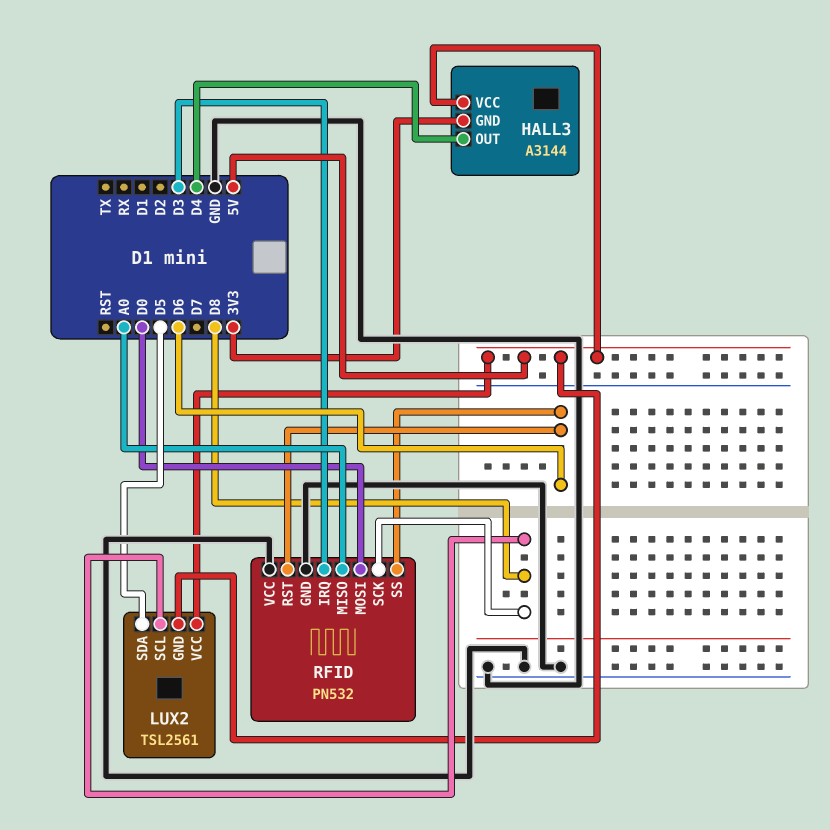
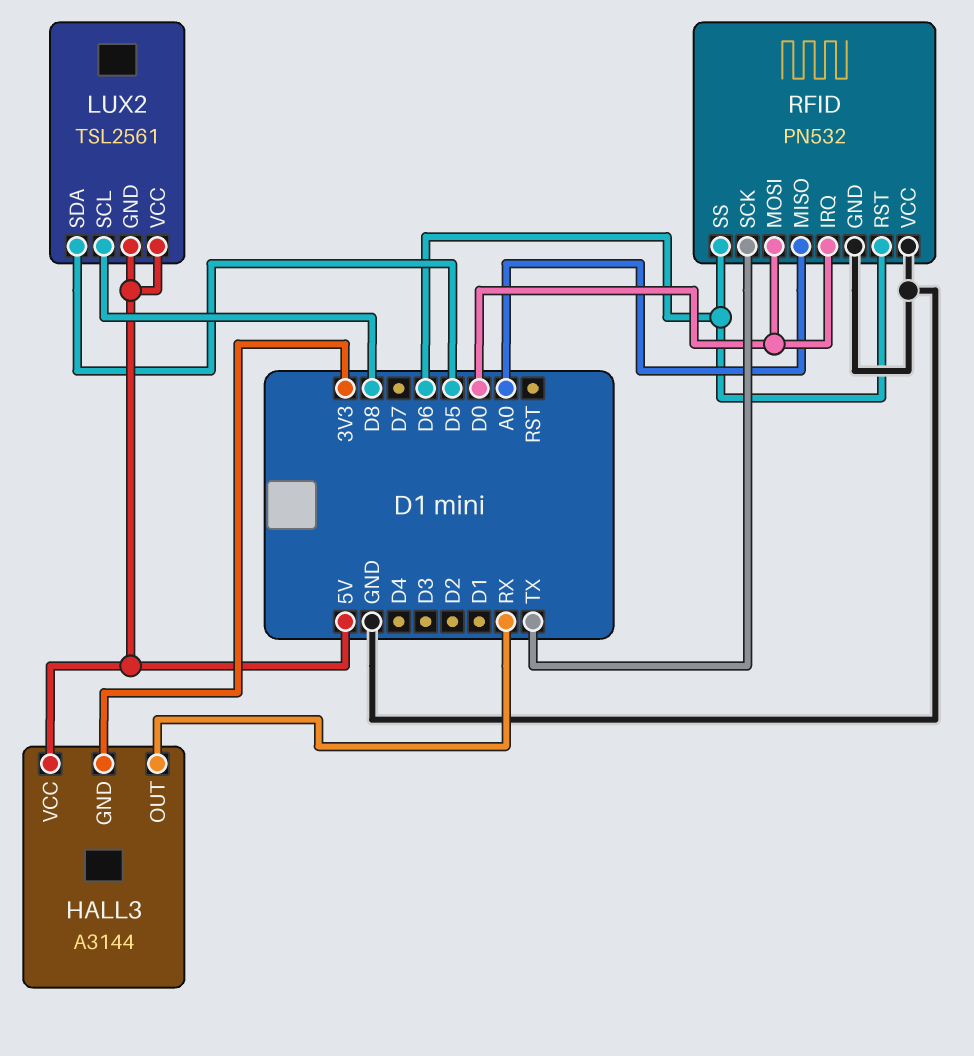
HALL3 pin OUT: D4 -> RX
RFID pin IRQ: D3 -> D0
RFID pin SCK: D8 -> TX

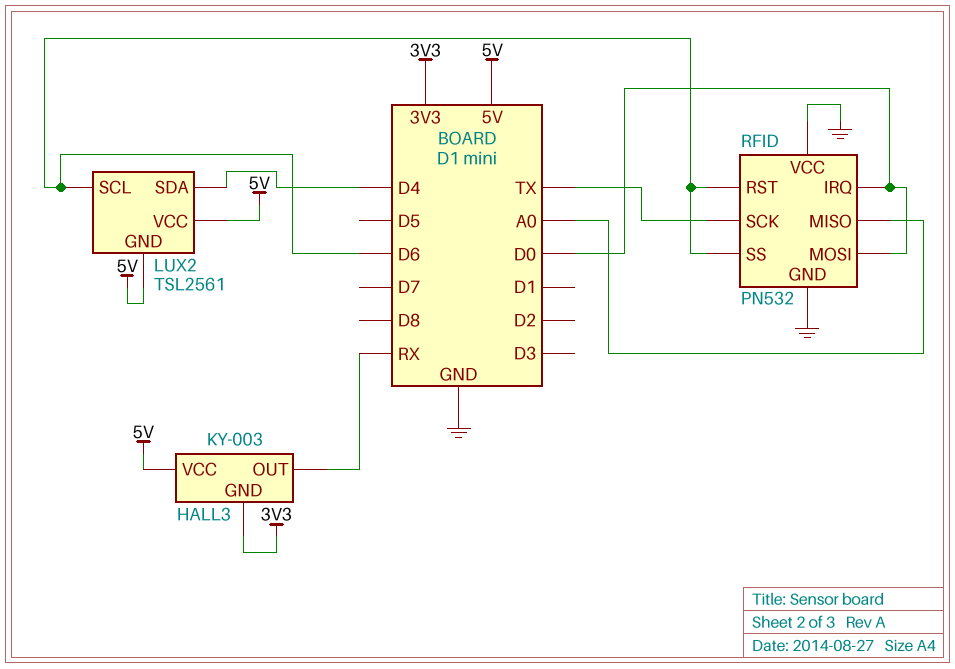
HALL3: A3144 -> KY-003
LUX2 pin SCL: D8 -> D6
LUX2 pin SDA: D5 -> D4

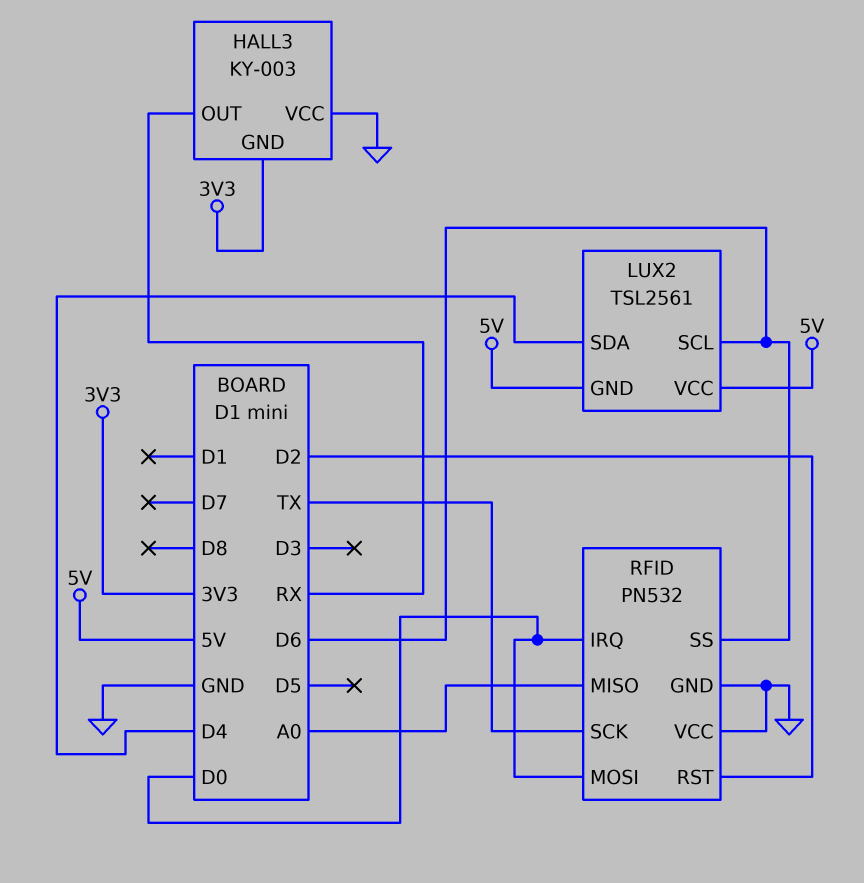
HALL3 pin VCC: 5V -> GND
RFID pin RST: D6 -> D2

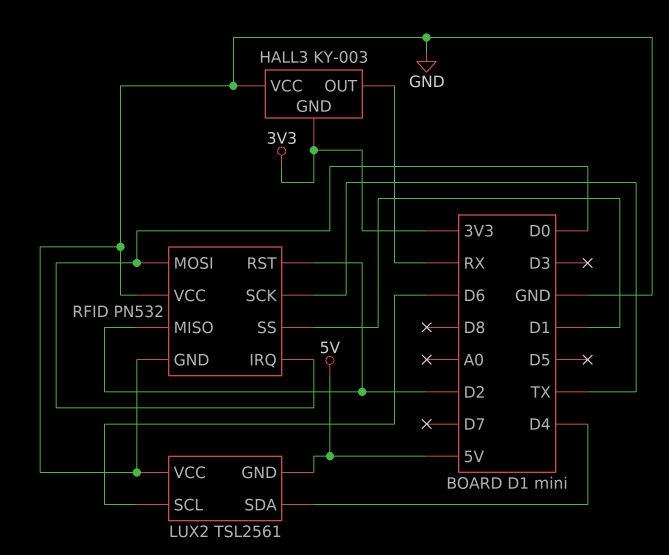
LUX2 pin VCC: 5V -> GND
RFID pin MISO: A0 -> D2
RFID pin SS: D6 -> D1

